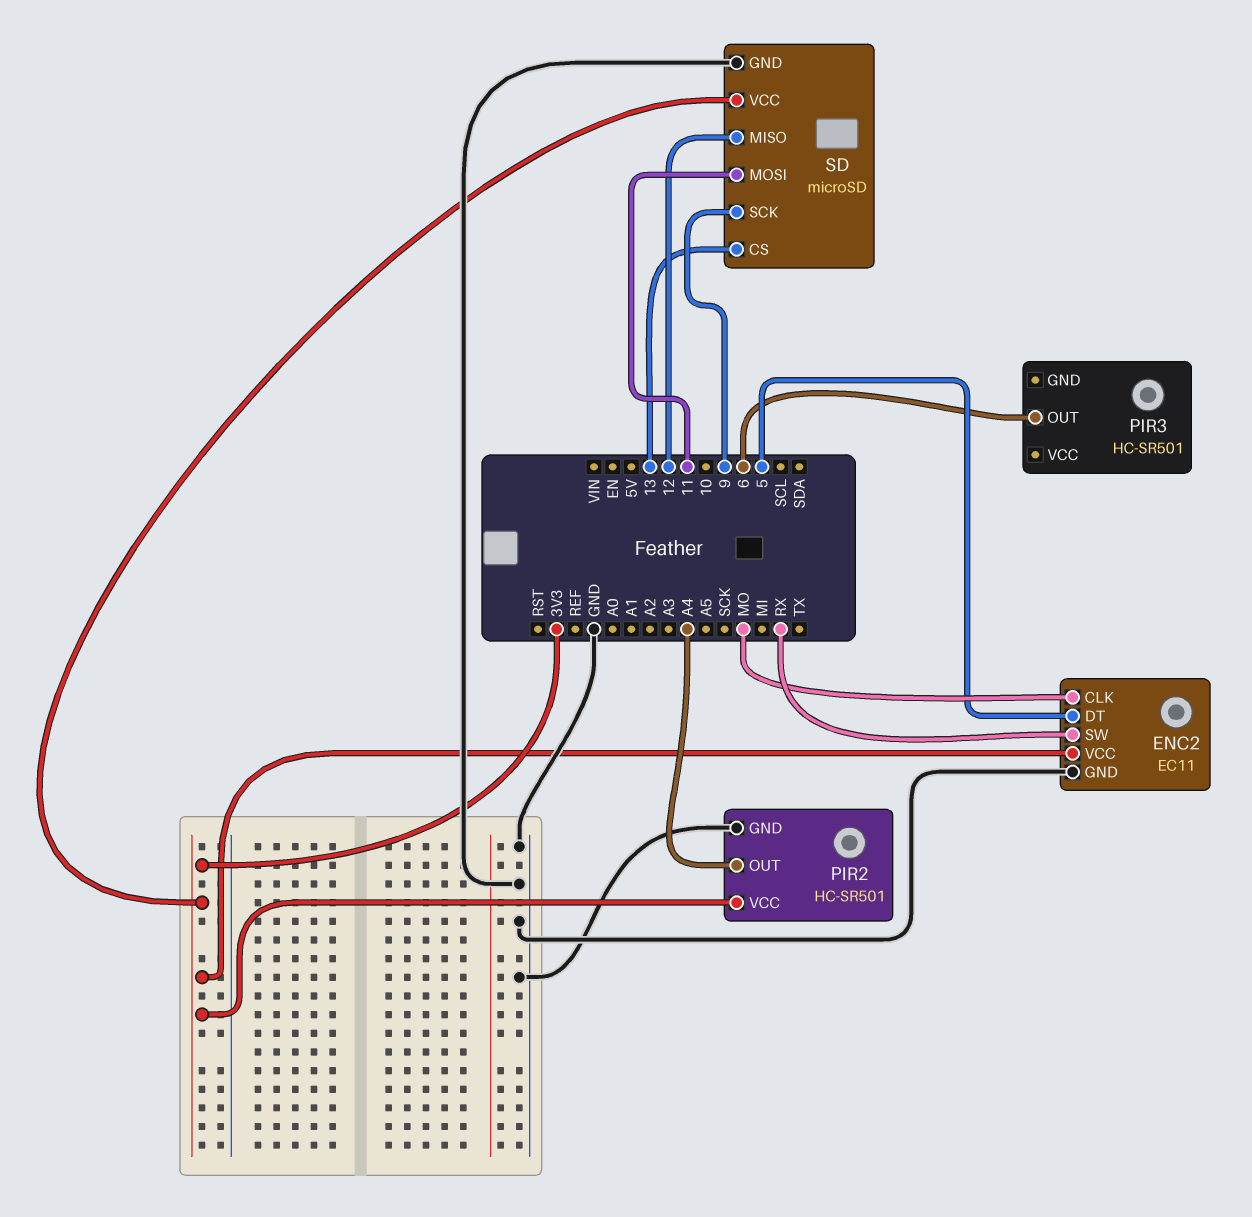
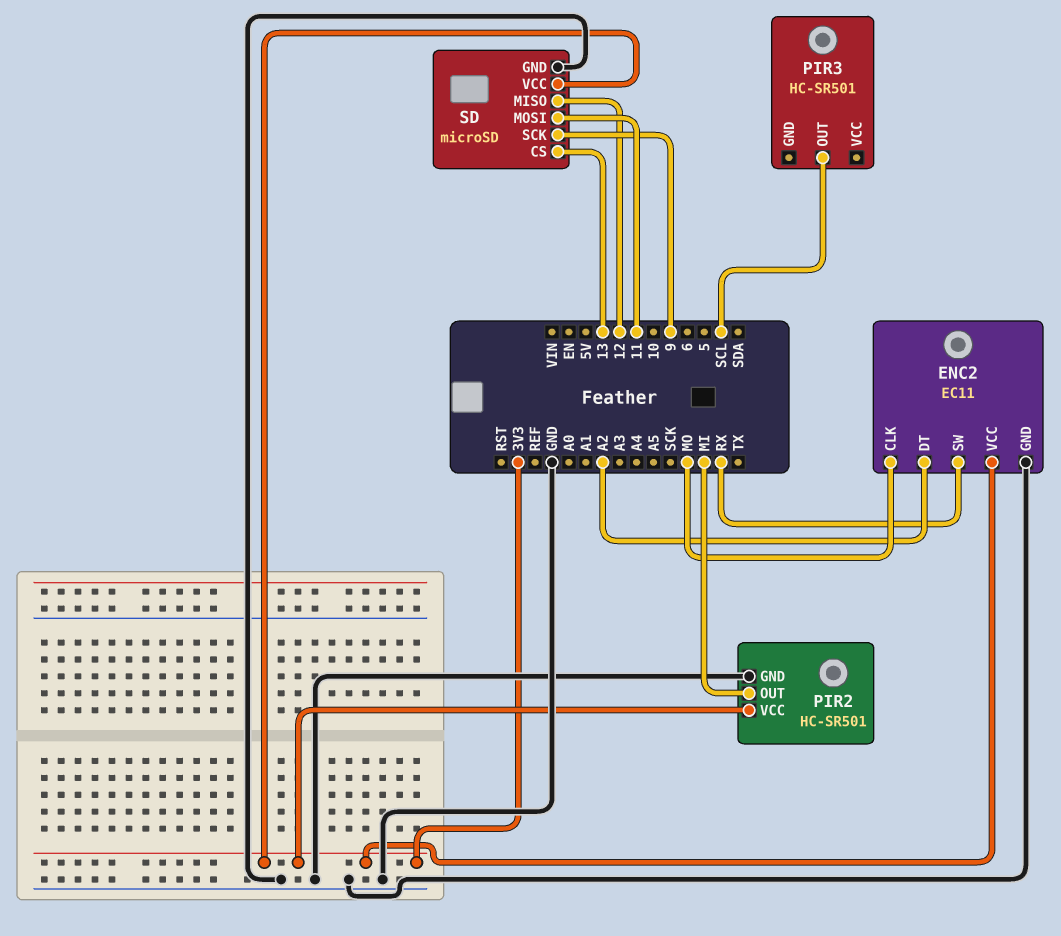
ENC2 pin DT: 5 -> A2
PIR2 pin OUT: A4 -> MI
PIR3 pin OUT: 6 -> SCL

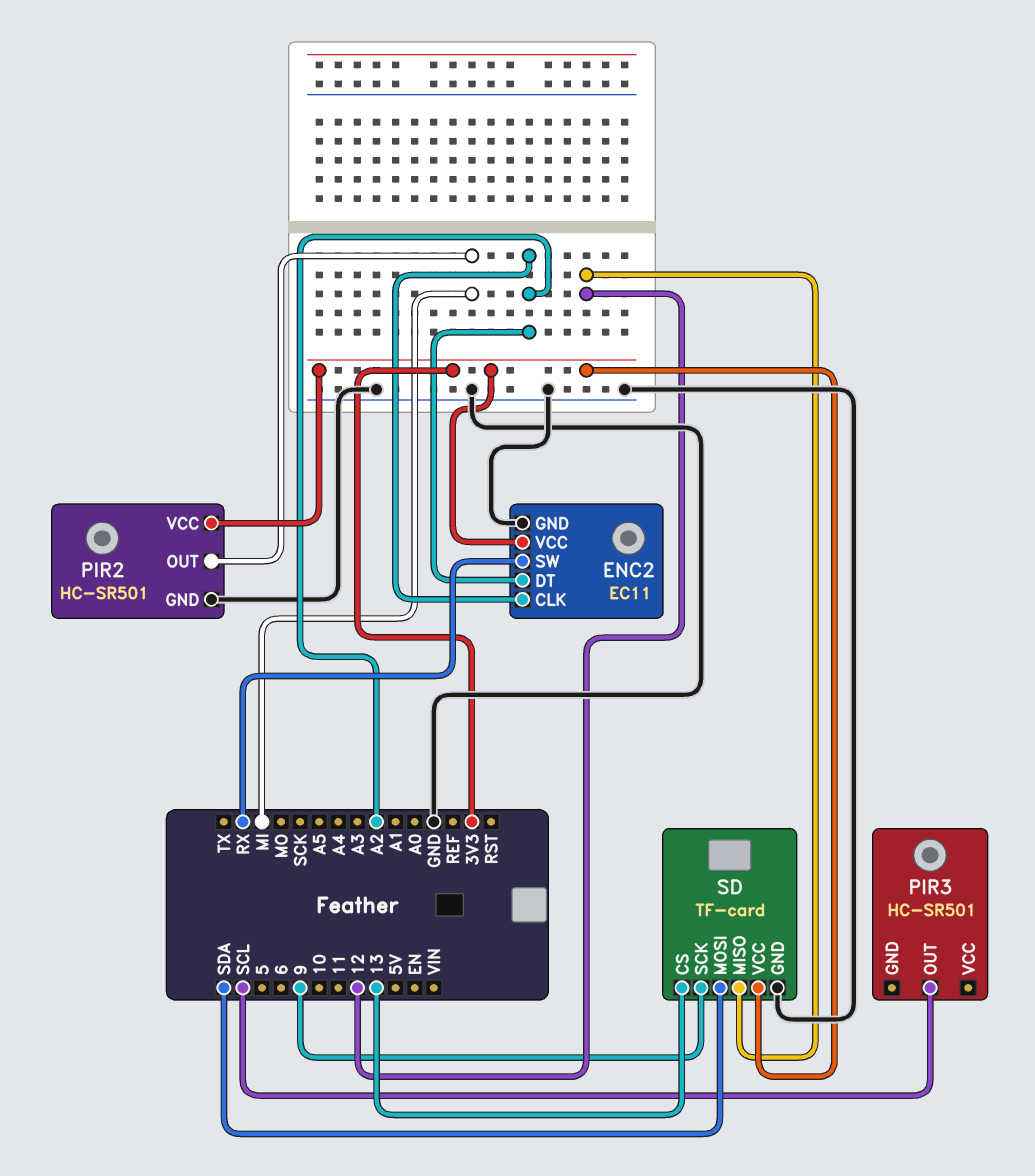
ENC2 pin CLK: MO -> A2
SD: microSD -> TF-card
SD pin MOSI: 11 -> SDA

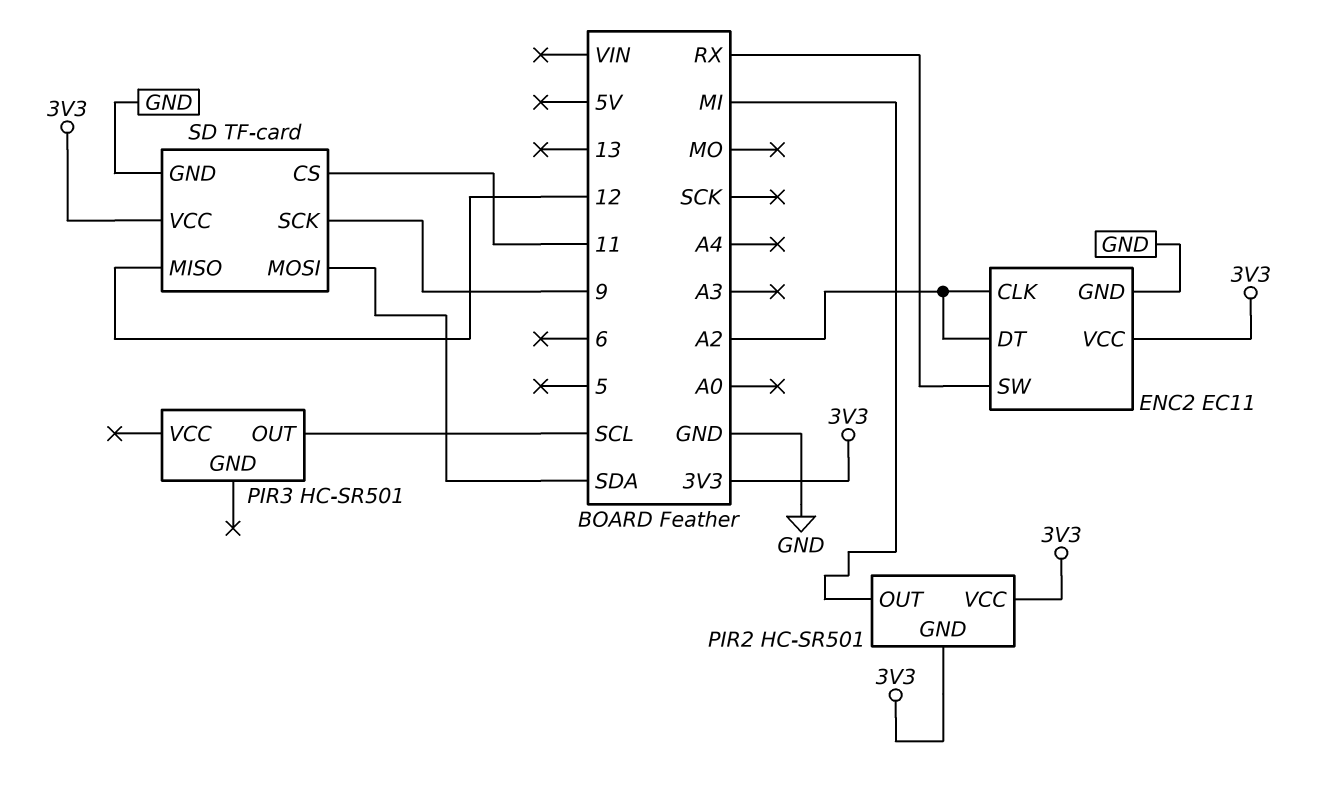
PIR2 pin GND: GND -> 3V3
SD pin CS: 13 -> 11

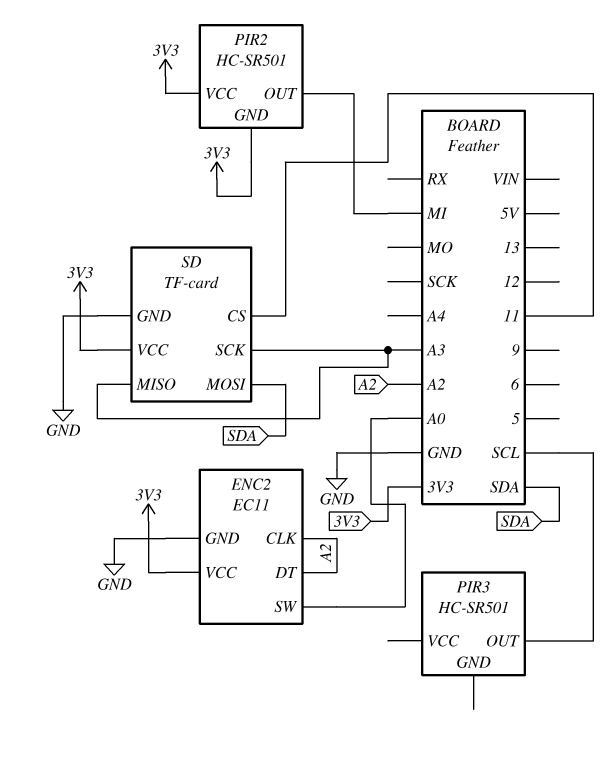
ENC2 pin SW: RX -> A0
SD pin MISO: 12 -> A3
SD pin SCK: 9 -> A3

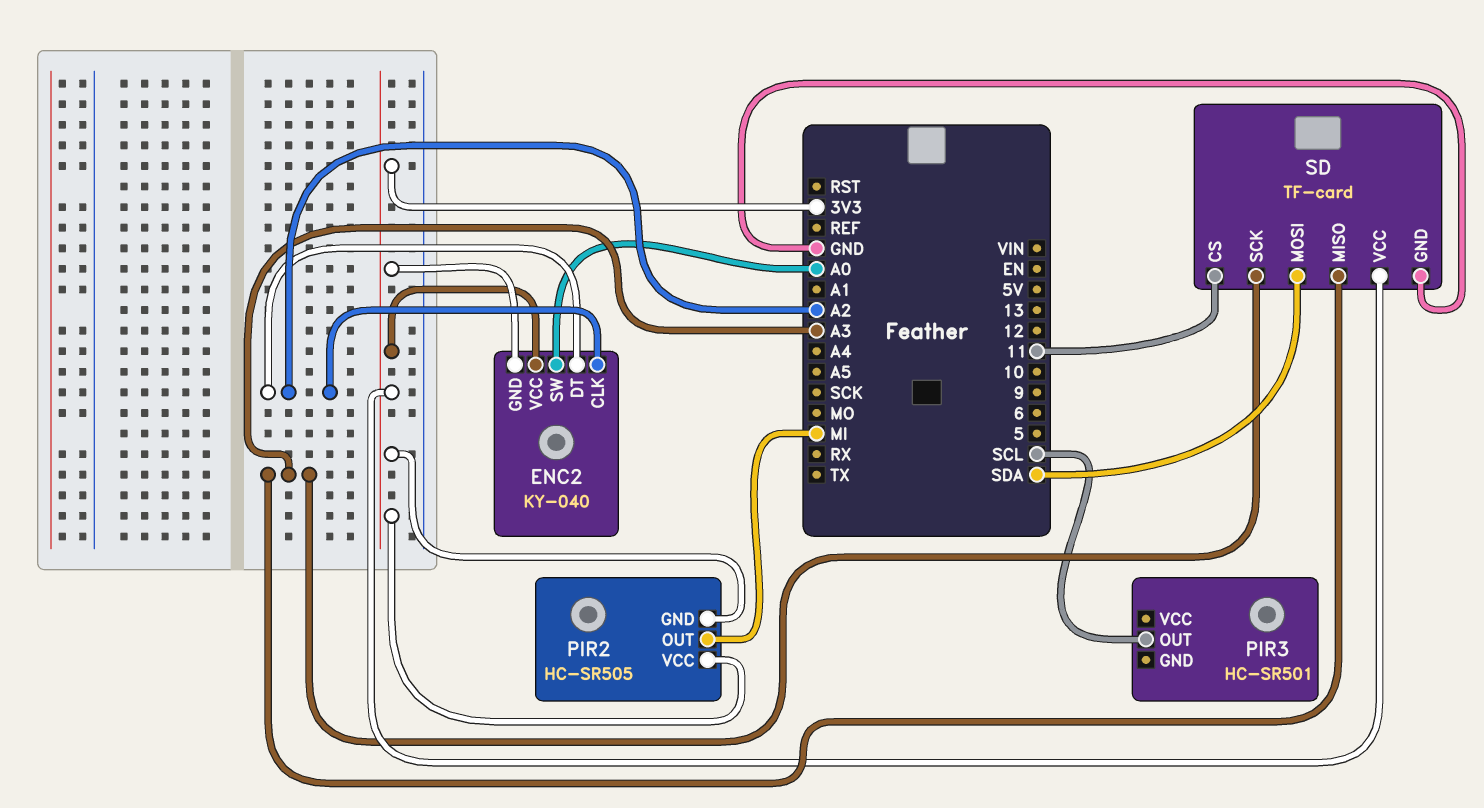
ENC2: EC11 -> KY-040
ENC2 pin GND: GND -> 3V3
PIR2: HC-SR501 -> HC-SR505

